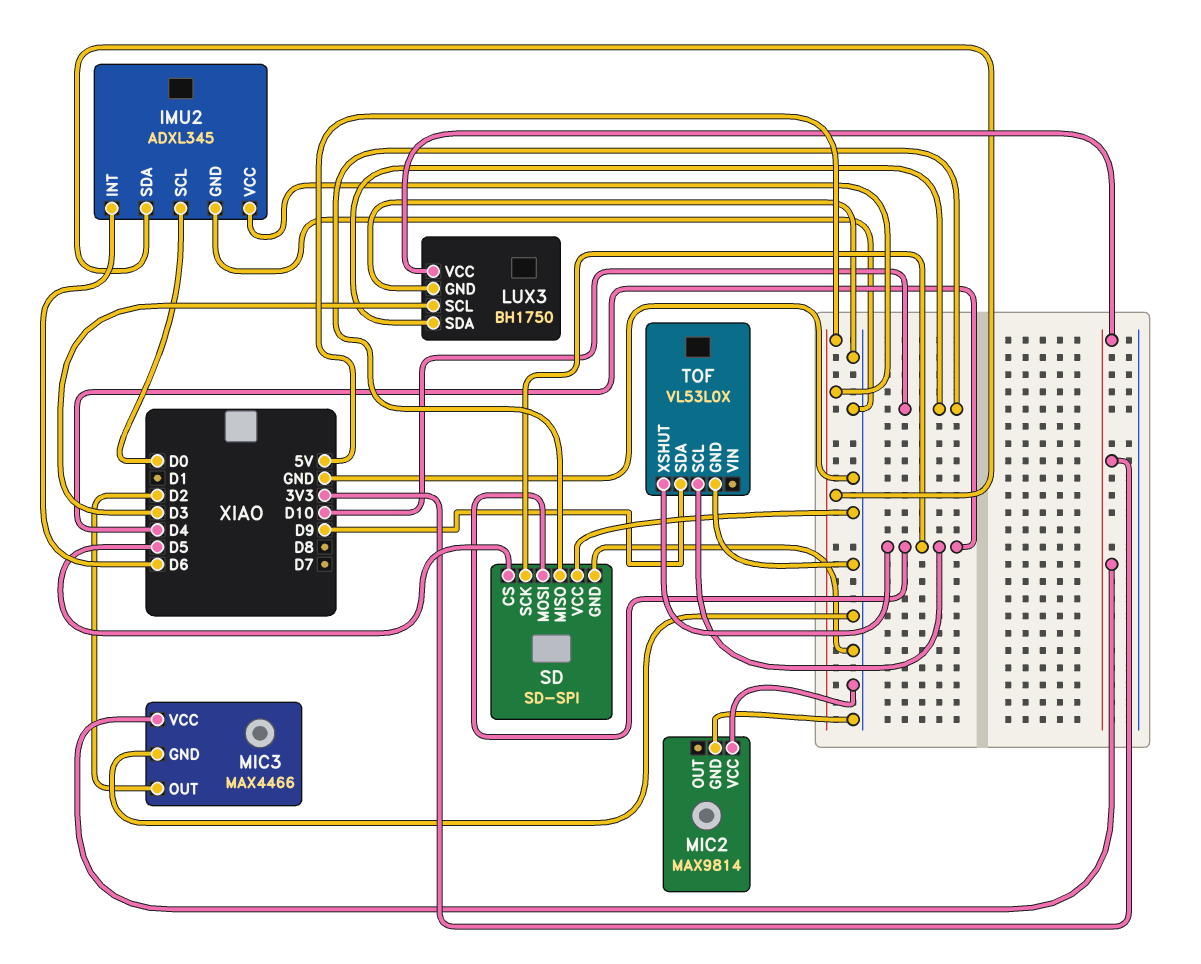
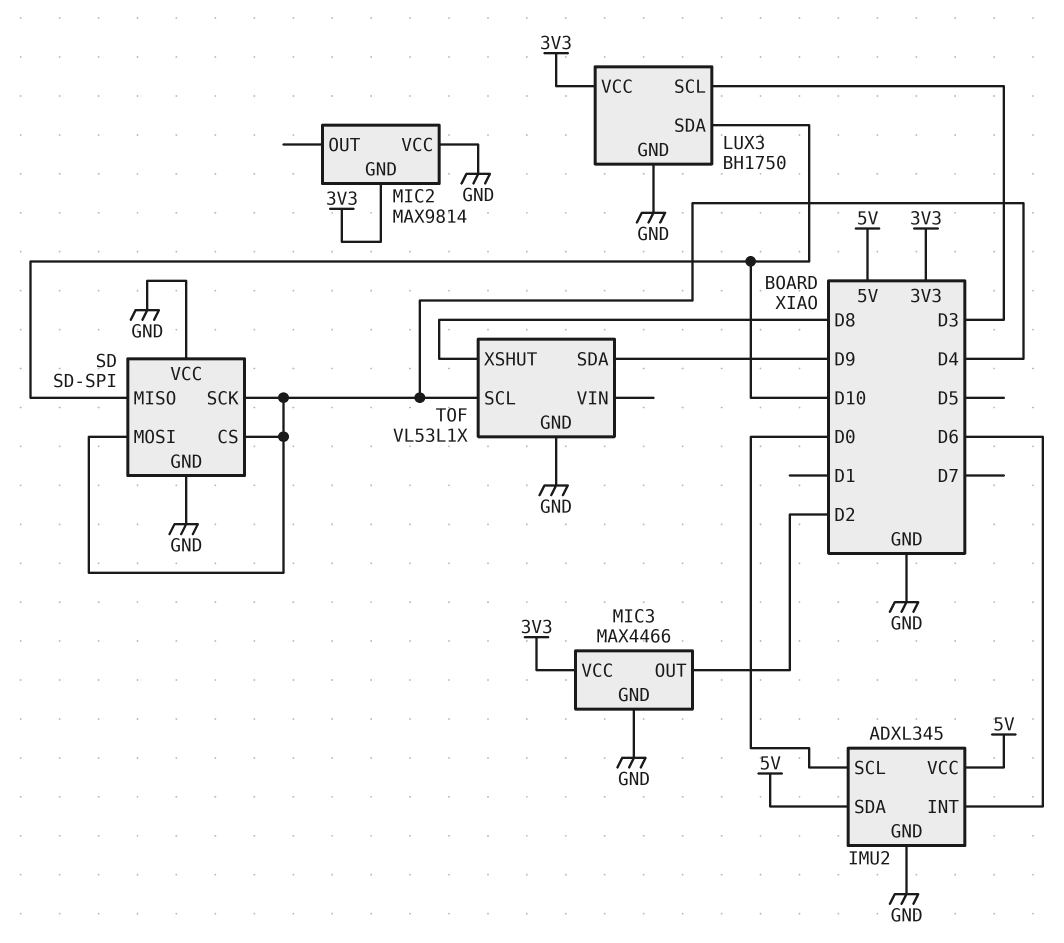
MIC2 pin GND: GND -> 3V3
SD pin CS: D5 -> D4
TOF: VL53L0X -> VL53L1X
TOF pin XSHUT: D4 -> D8

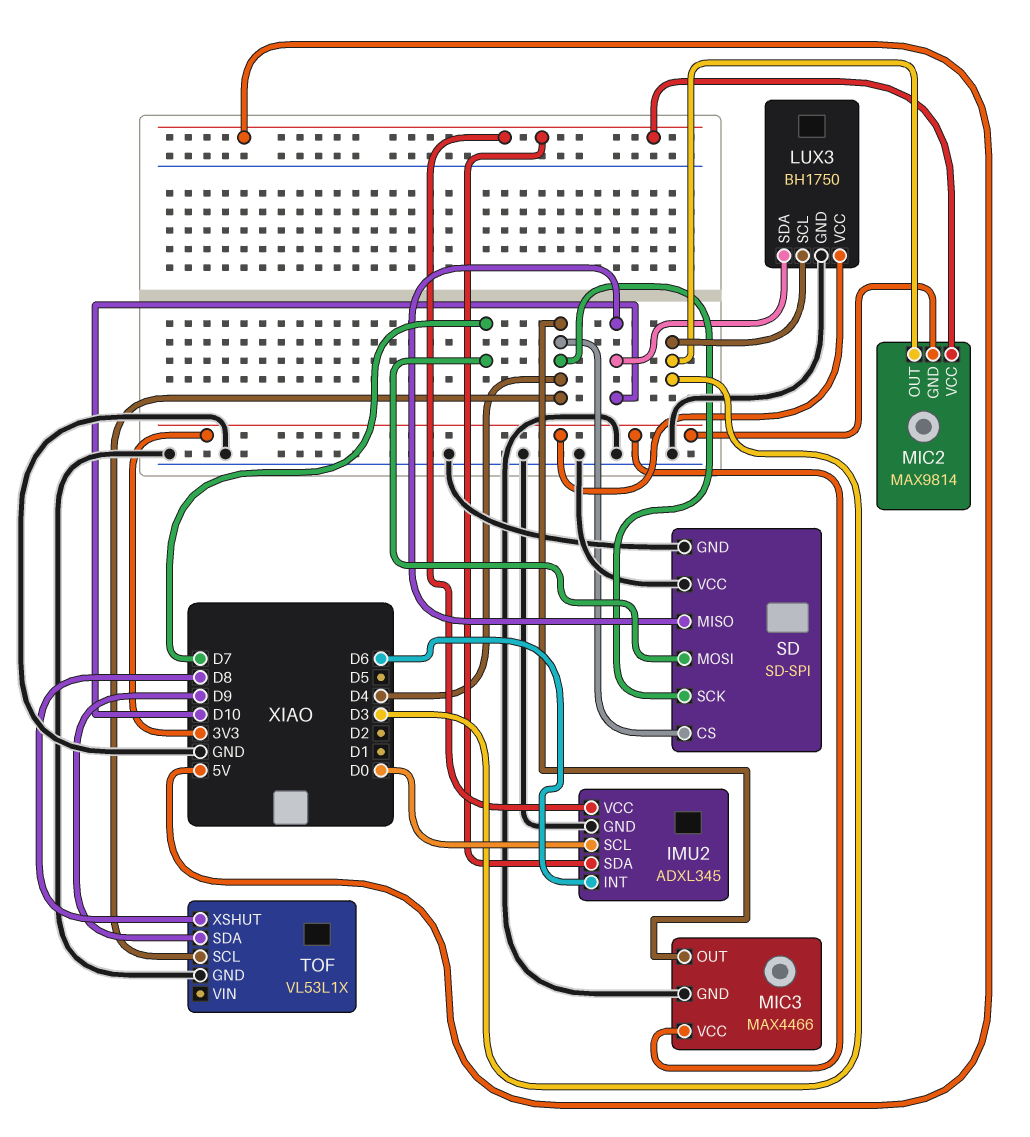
MIC2 pin OUT: none -> D3
MIC2 pin VCC: GND -> 5V
MIC3 pin OUT: D2 -> D4
SD pin MOSI: D4 -> D7

